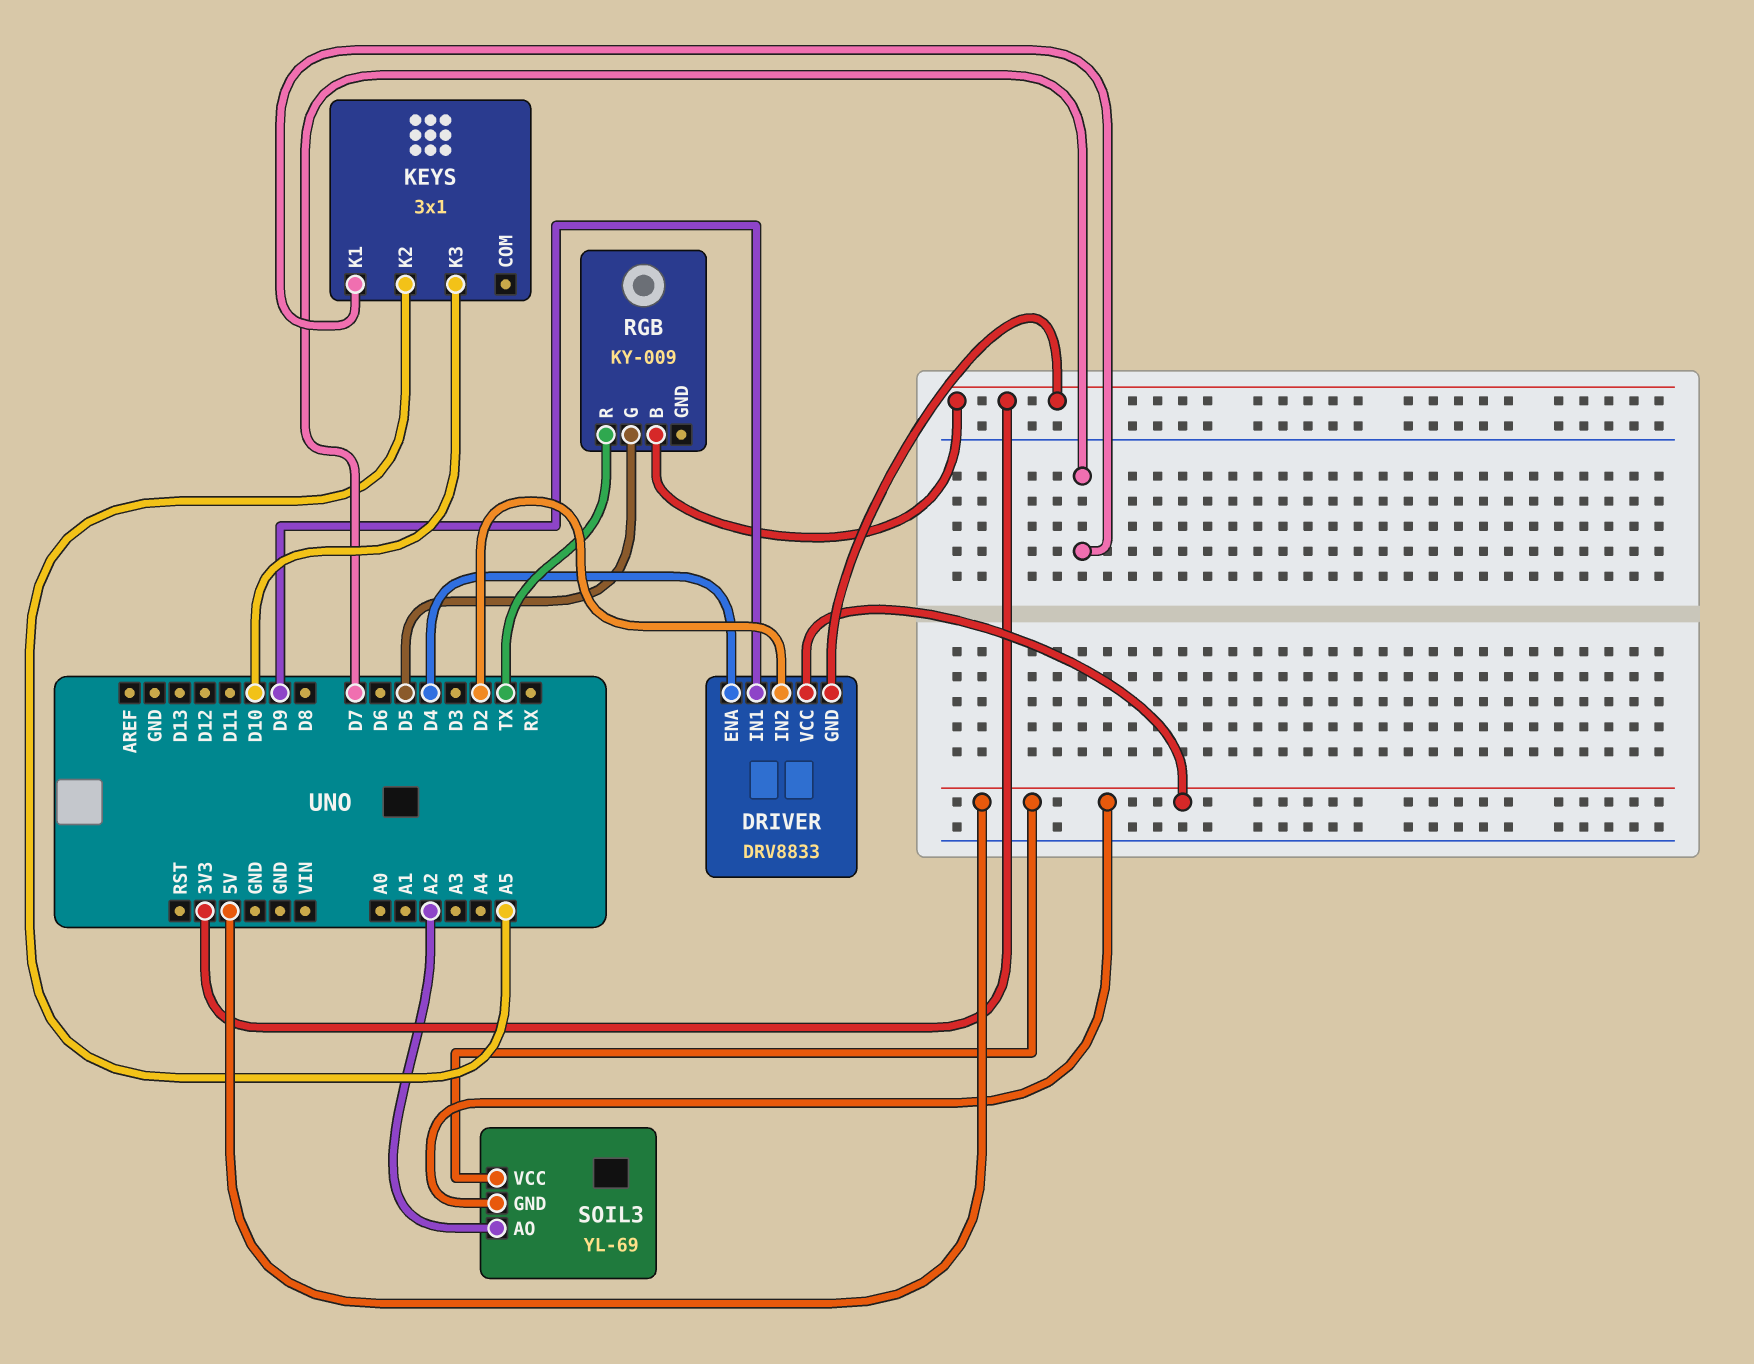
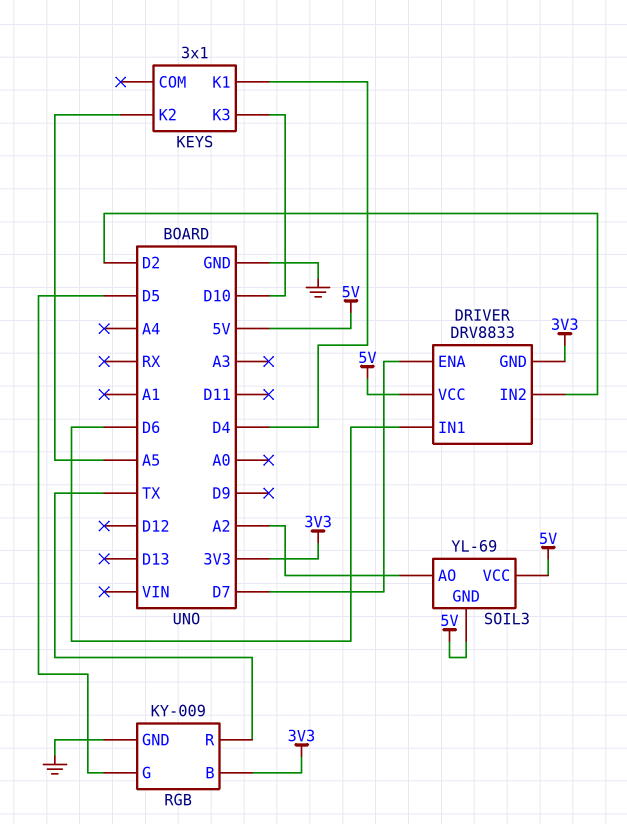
DRIVER pin ENA: D4 -> D7
DRIVER pin IN1: D9 -> D6
KEYS pin K1: D7 -> D4
RGB pin GND: none -> GND

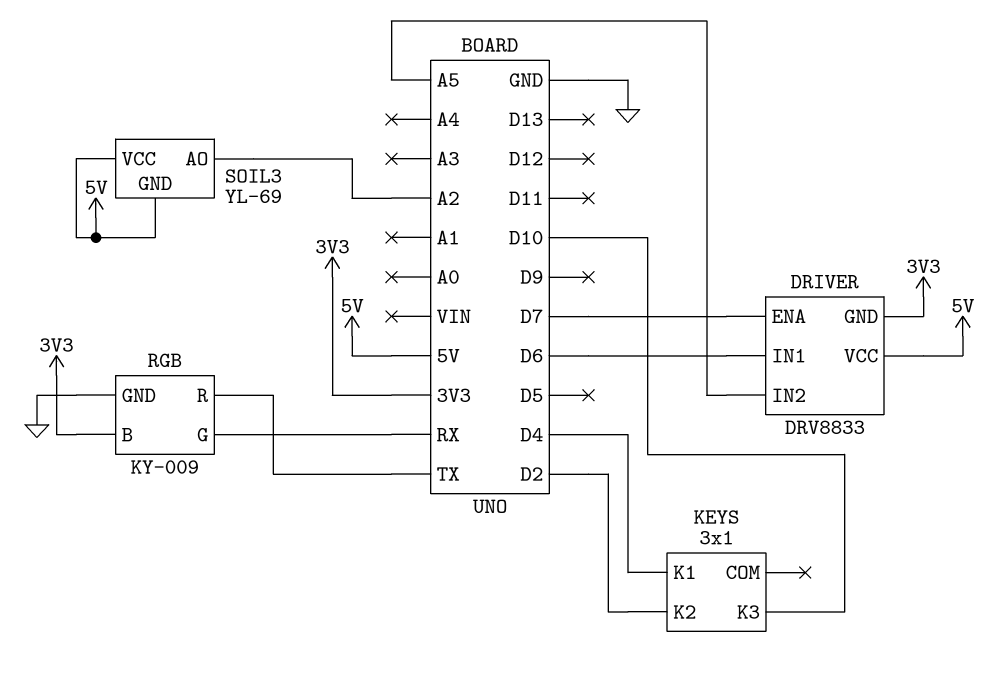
DRIVER pin IN2: D2 -> A5
KEYS pin K2: A5 -> D2
RGB pin G: D5 -> RX

